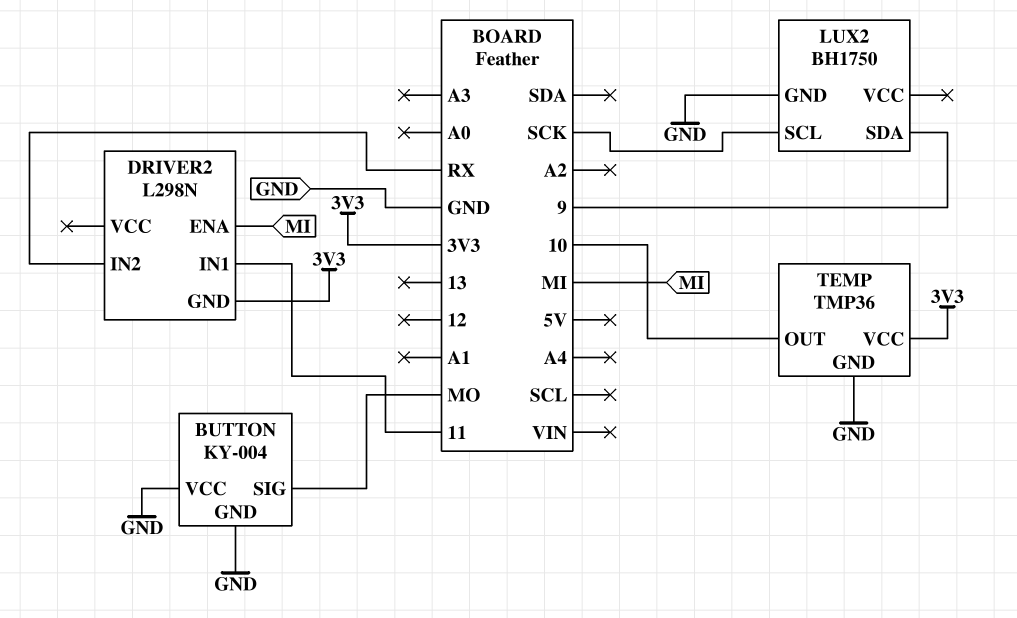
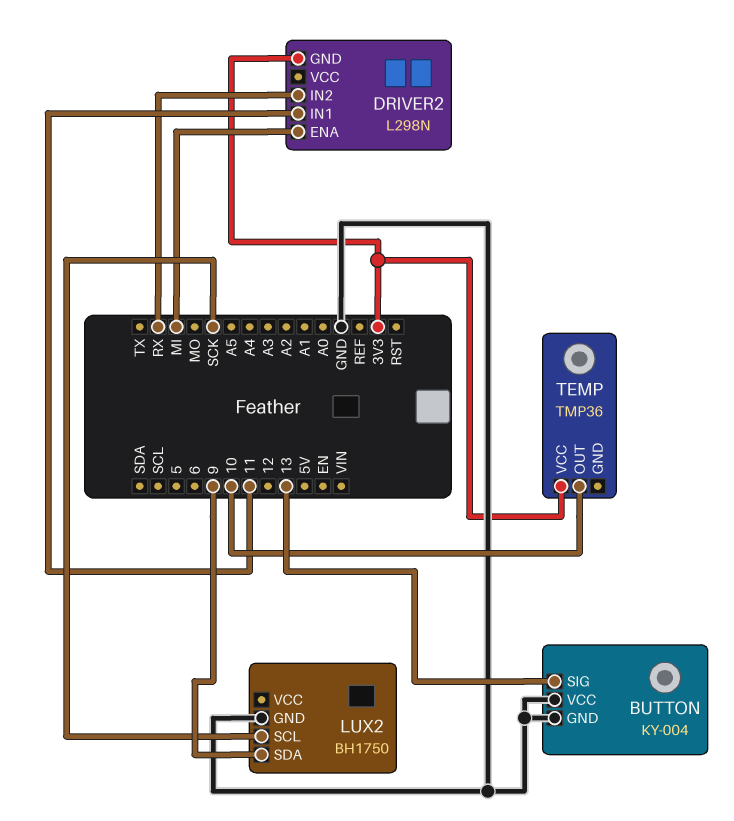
BUTTON pin SIG: MO -> 13
TEMP pin GND: GND -> none

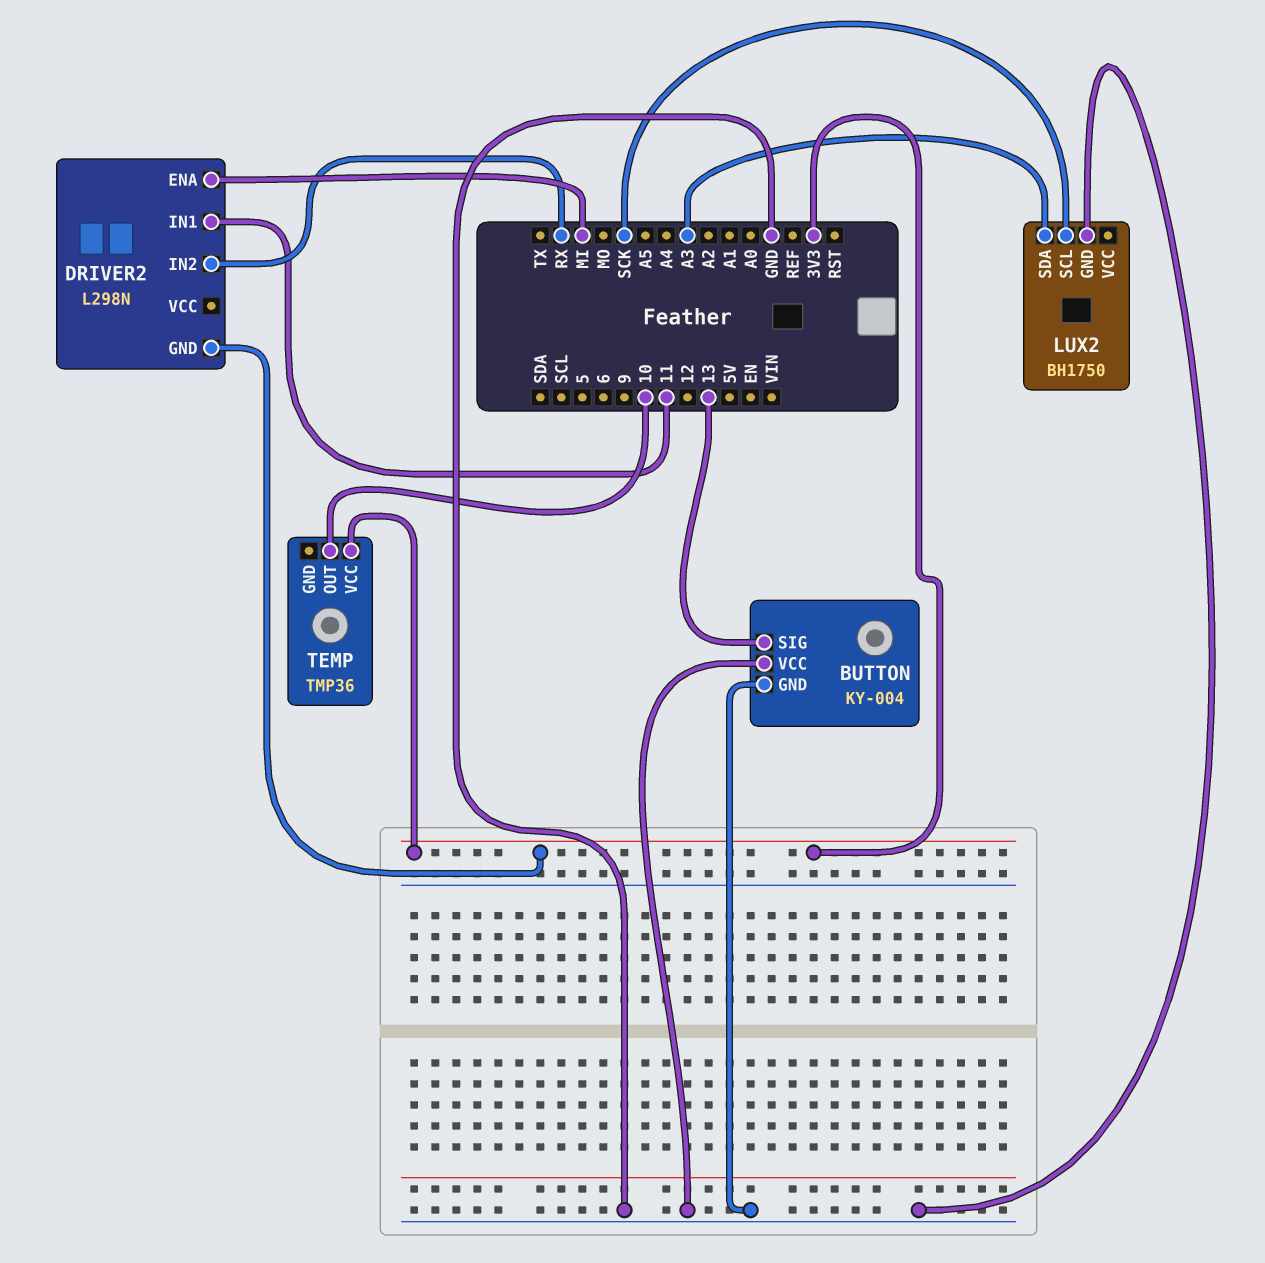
LUX2 pin SDA: 9 -> A3

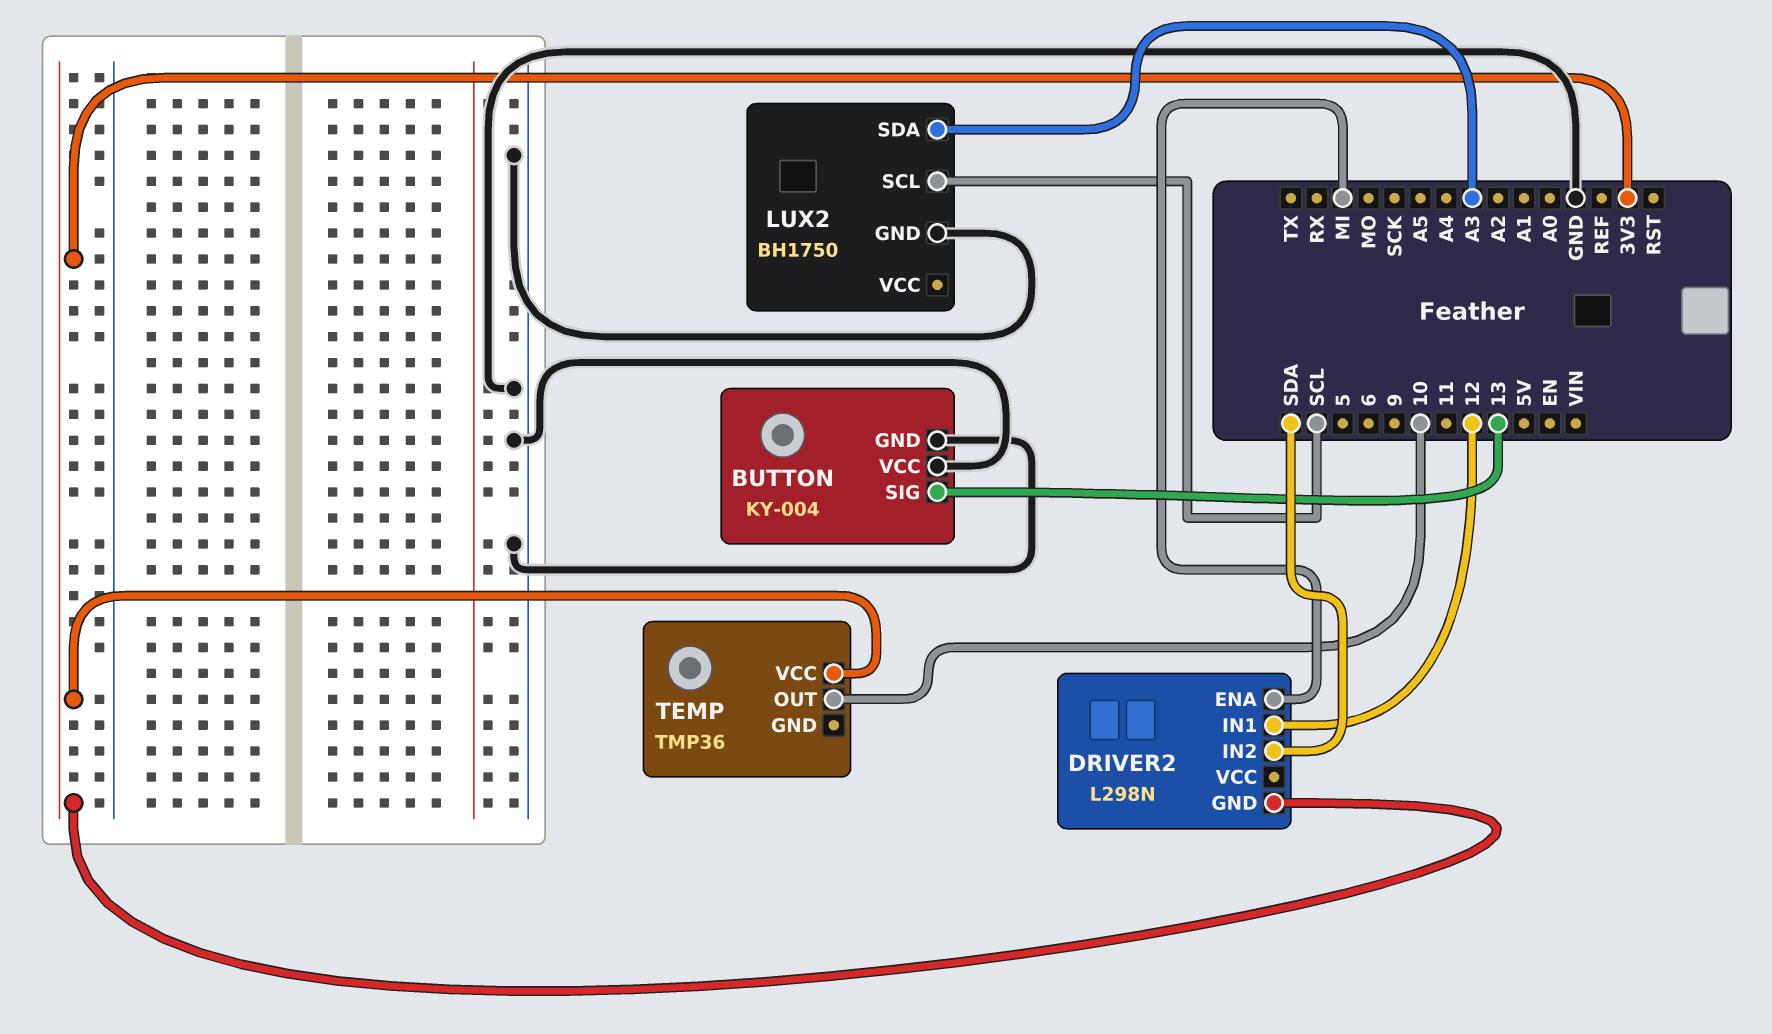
DRIVER2 pin IN1: 11 -> 12
DRIVER2 pin IN2: RX -> SDA
LUX2 pin SCL: SCK -> SCL

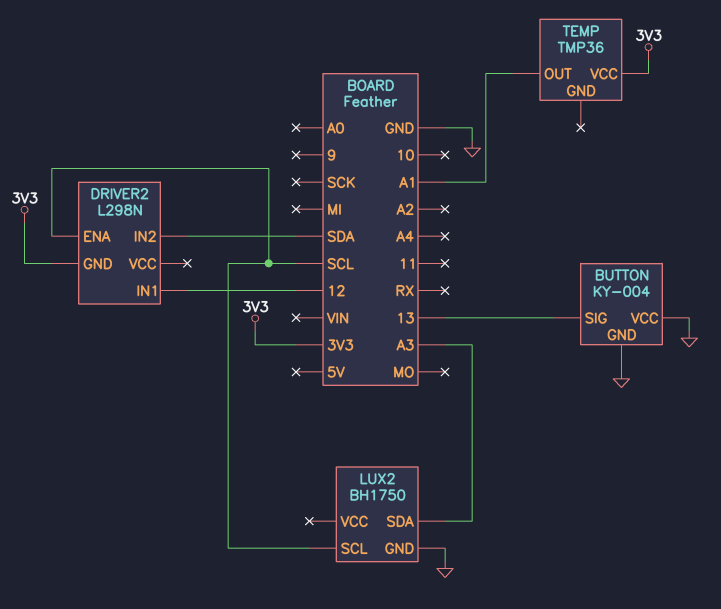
DRIVER2 pin ENA: MI -> SCL
TEMP pin OUT: 10 -> A1

